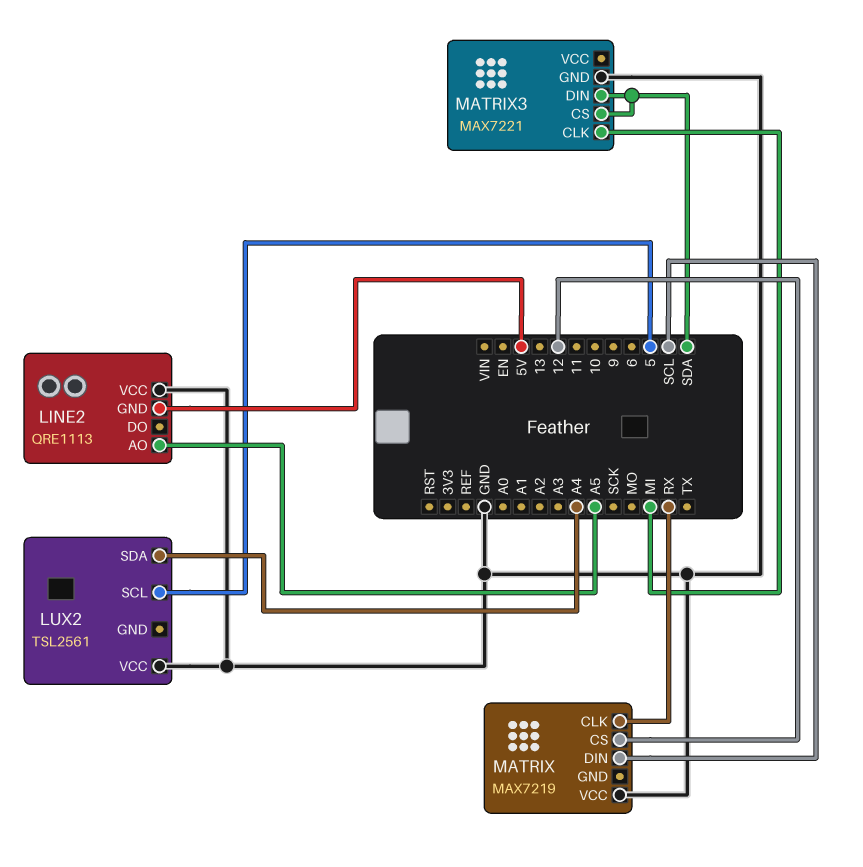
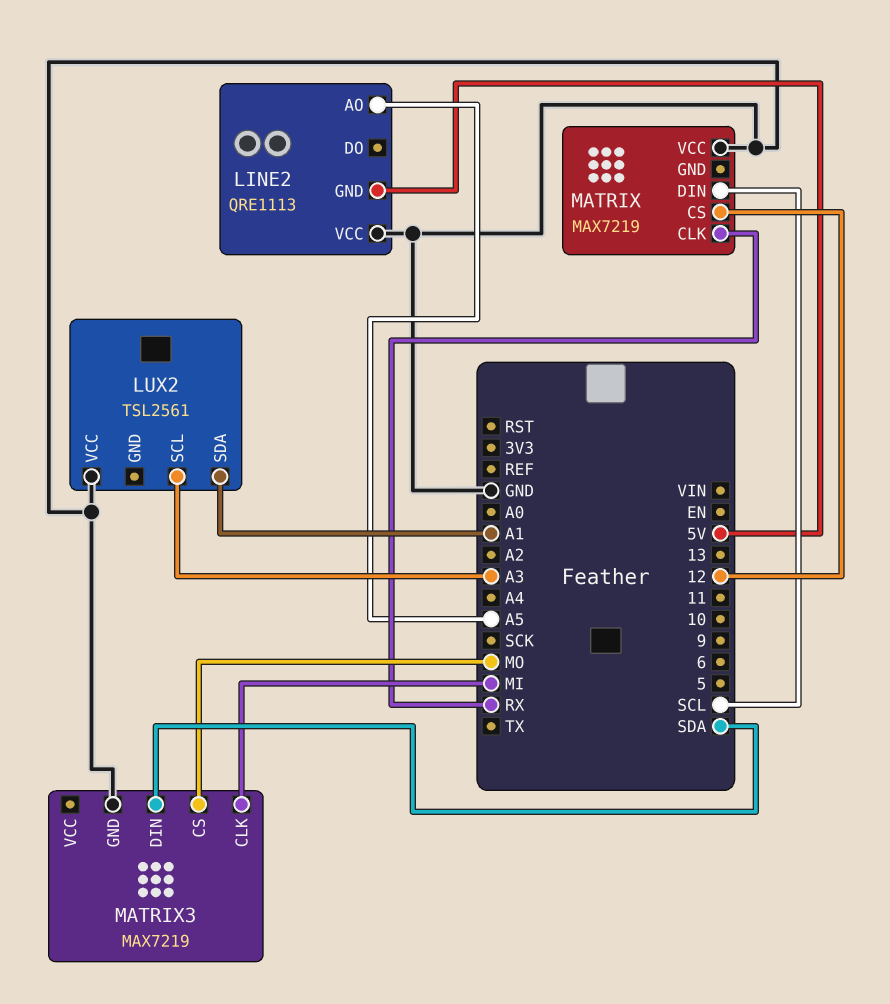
LUX2 pin SCL: 5 -> A3
LUX2 pin SDA: A4 -> A1
MATRIX3: MAX7221 -> MAX7219
MATRIX3 pin CS: SDA -> MO

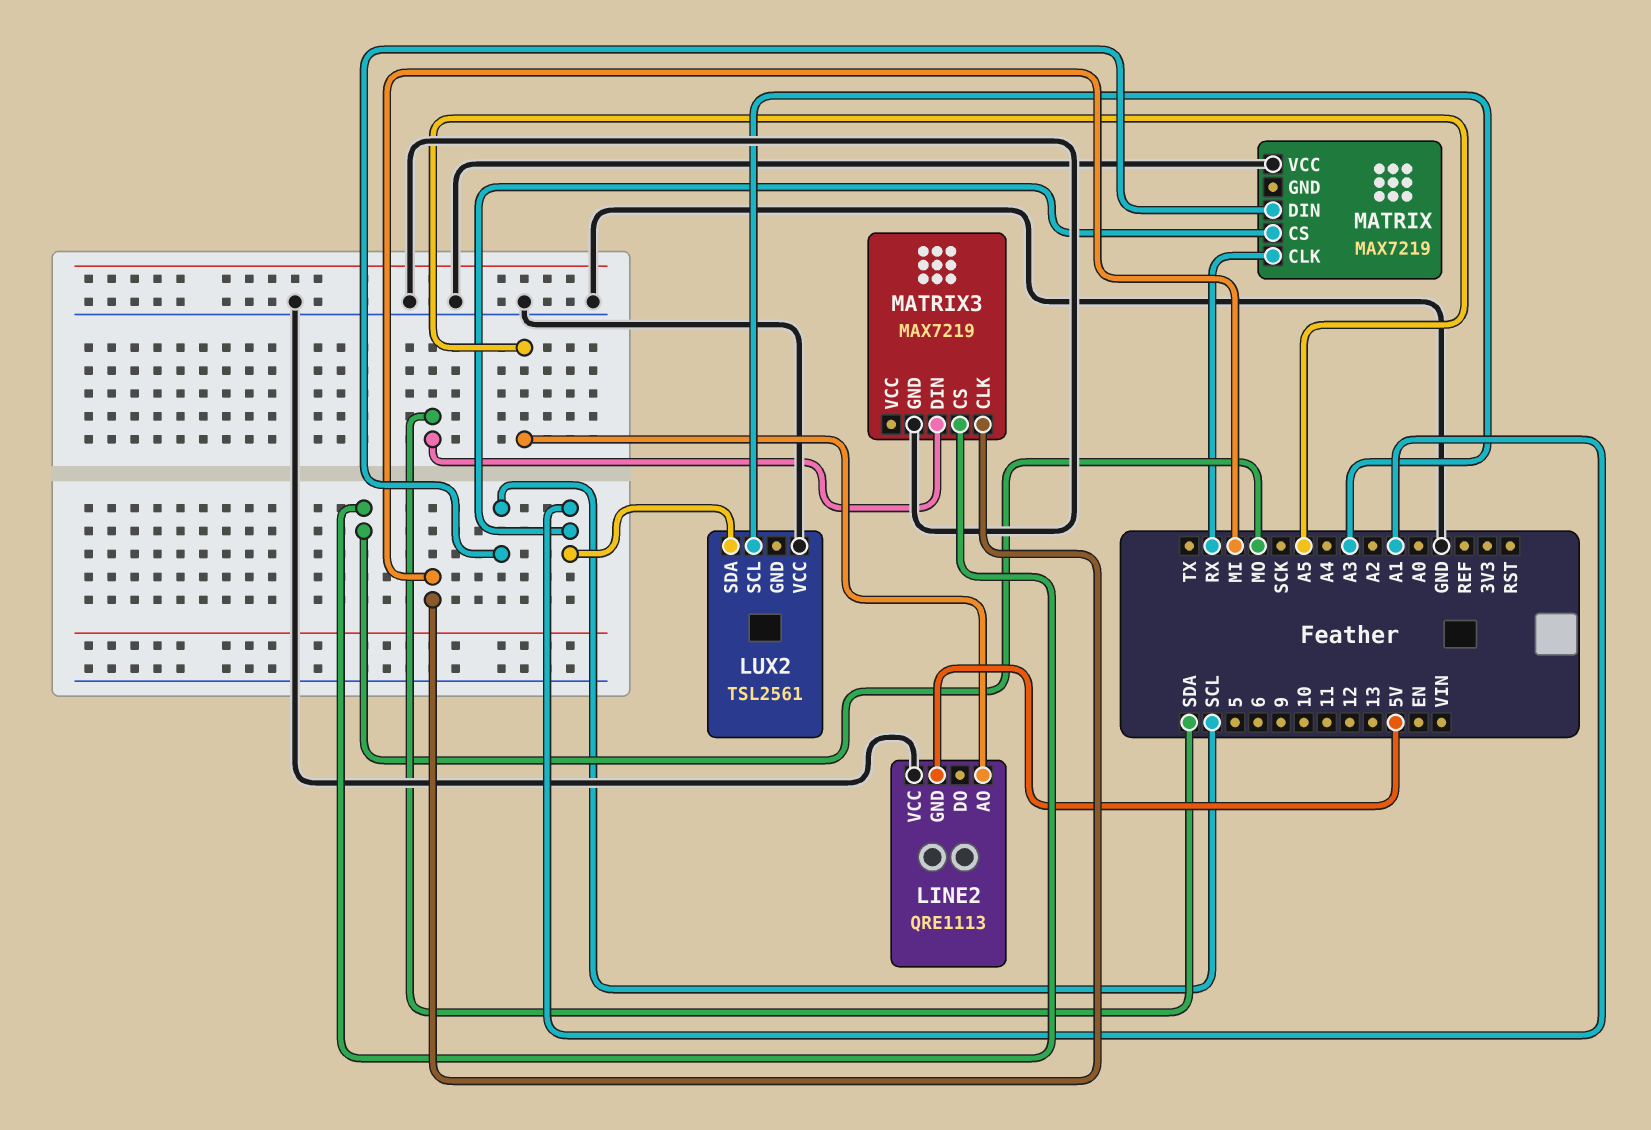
MATRIX pin CS: 12 -> A1

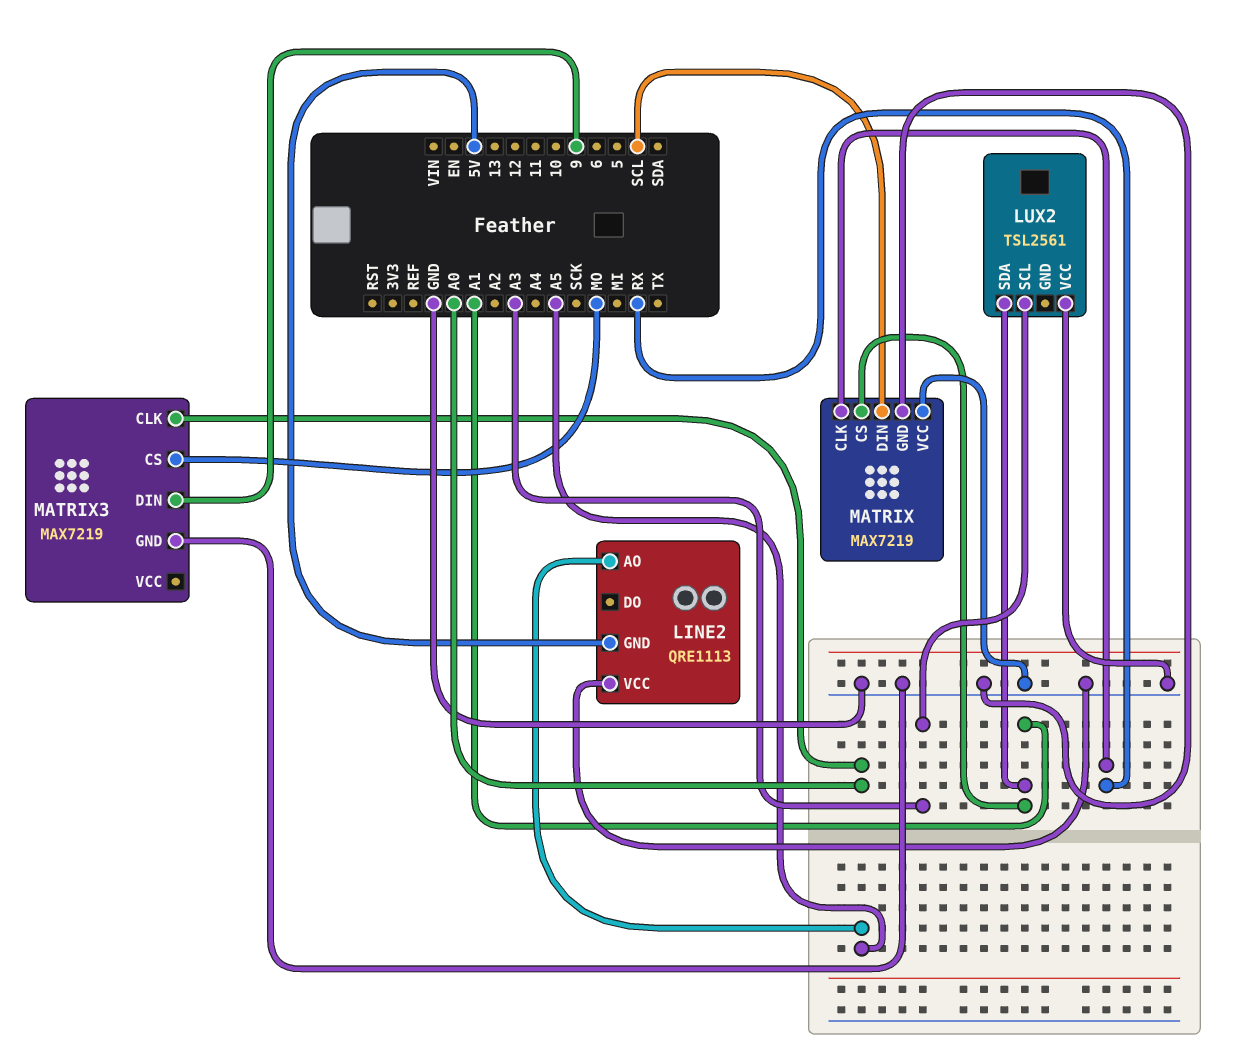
MATRIX pin GND: none -> GND
MATRIX3 pin CLK: MI -> A0
MATRIX3 pin DIN: SDA -> 9

